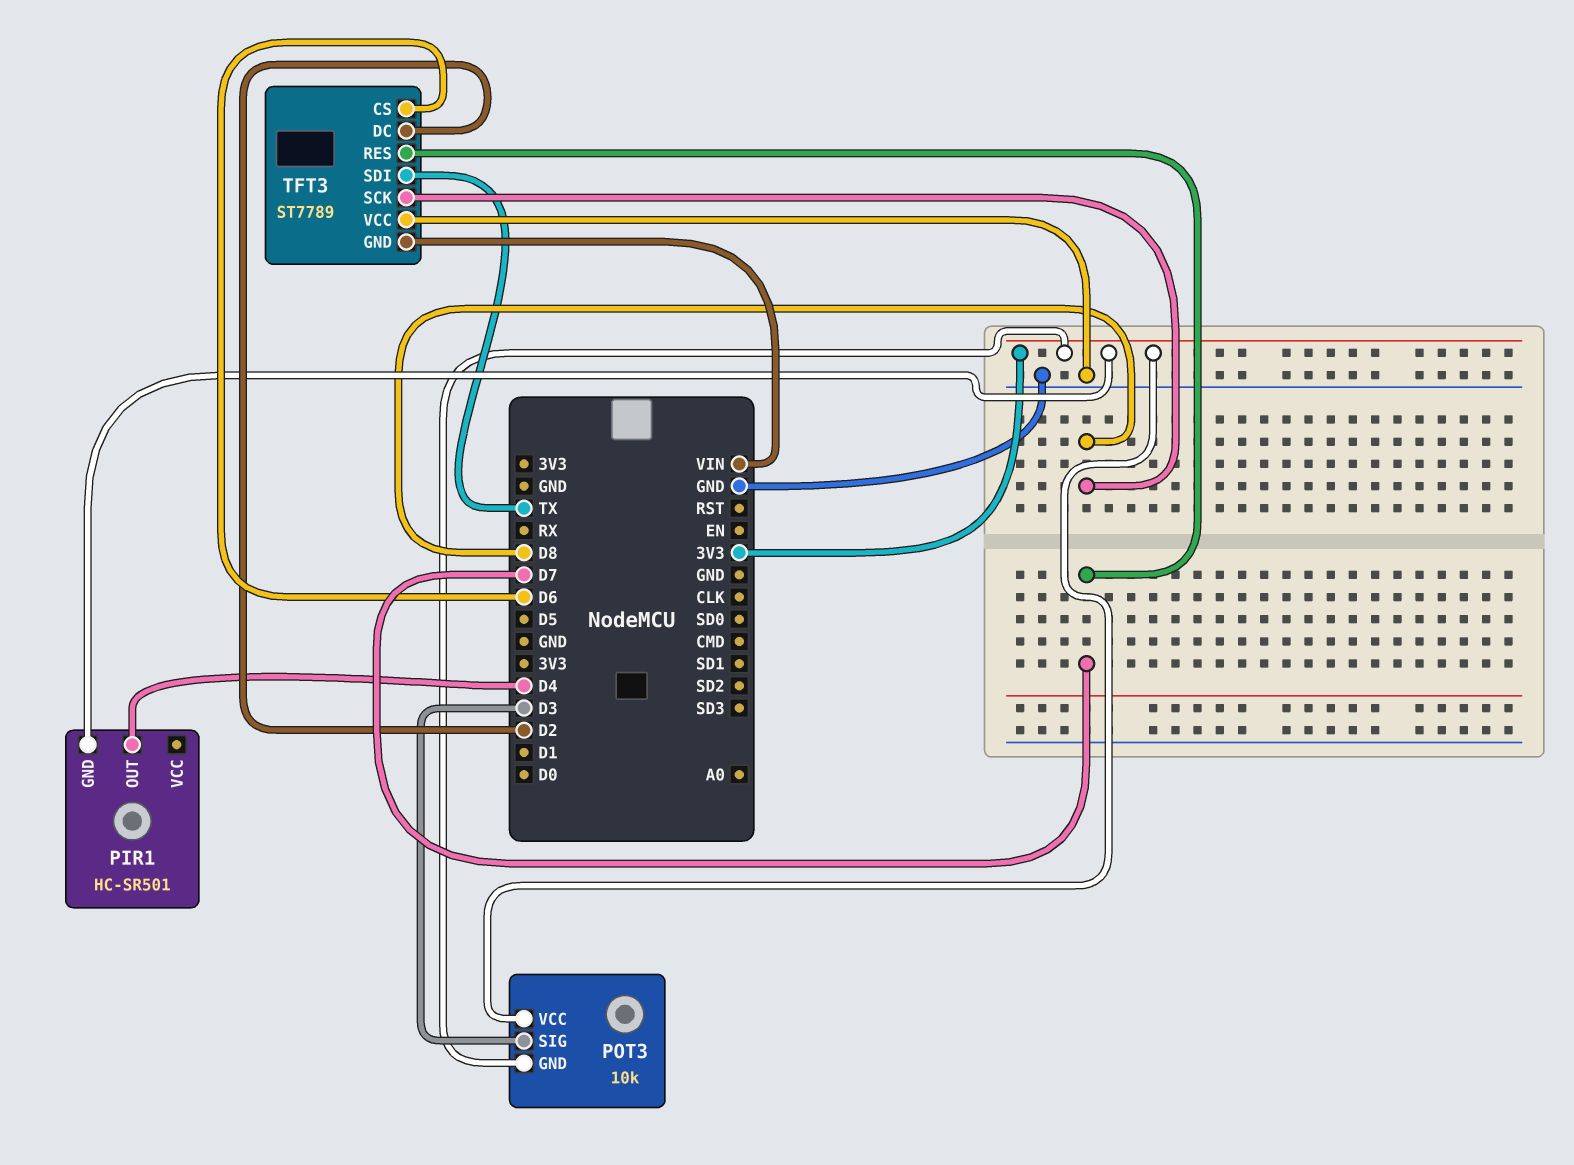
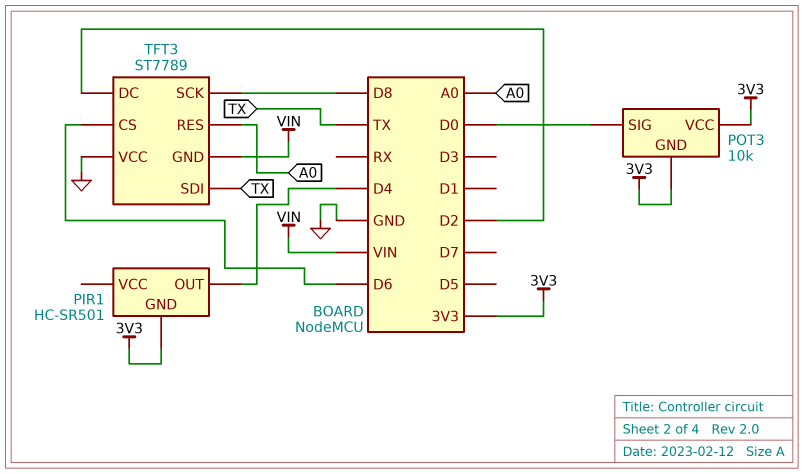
POT3 pin SIG: D3 -> D0
TFT3 pin RES: D7 -> A0

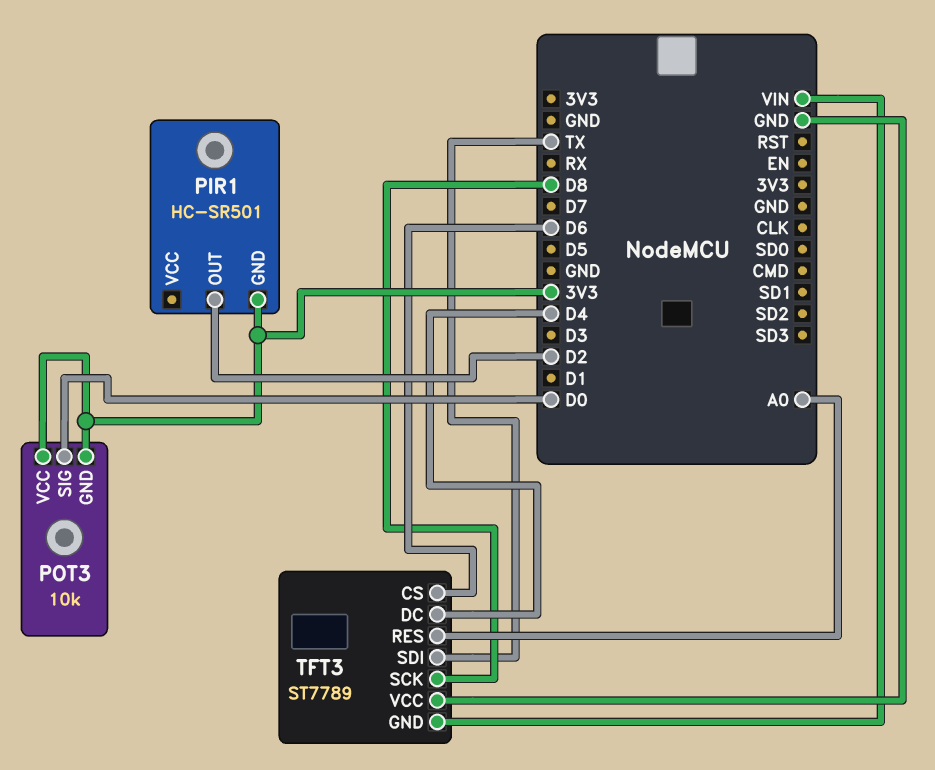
PIR1 pin OUT: D4 -> D2
TFT3 pin DC: D2 -> D4

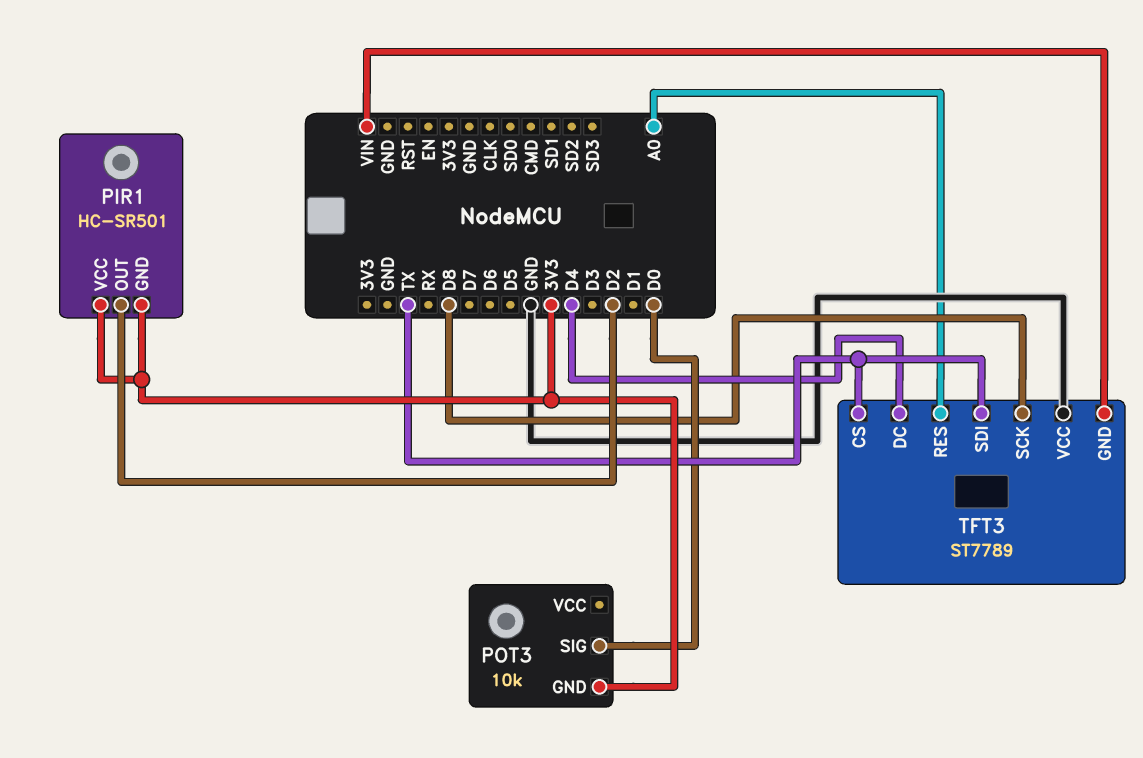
PIR1 pin VCC: none -> 3V3
POT3 pin VCC: 3V3 -> none
TFT3 pin CS: D6 -> TX

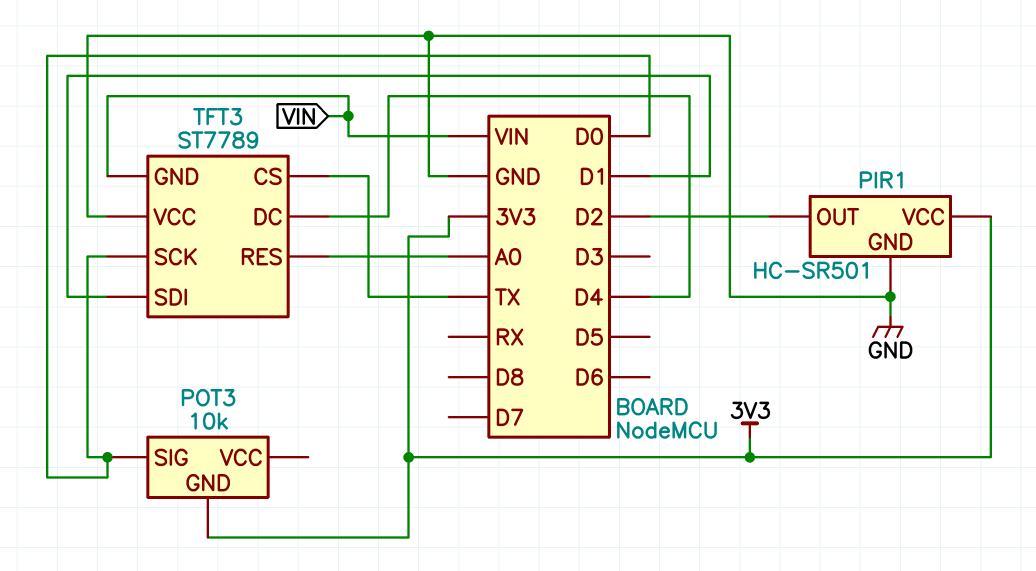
PIR1 pin GND: 3V3 -> GND
TFT3 pin SCK: D8 -> D0
TFT3 pin SDI: TX -> D1

